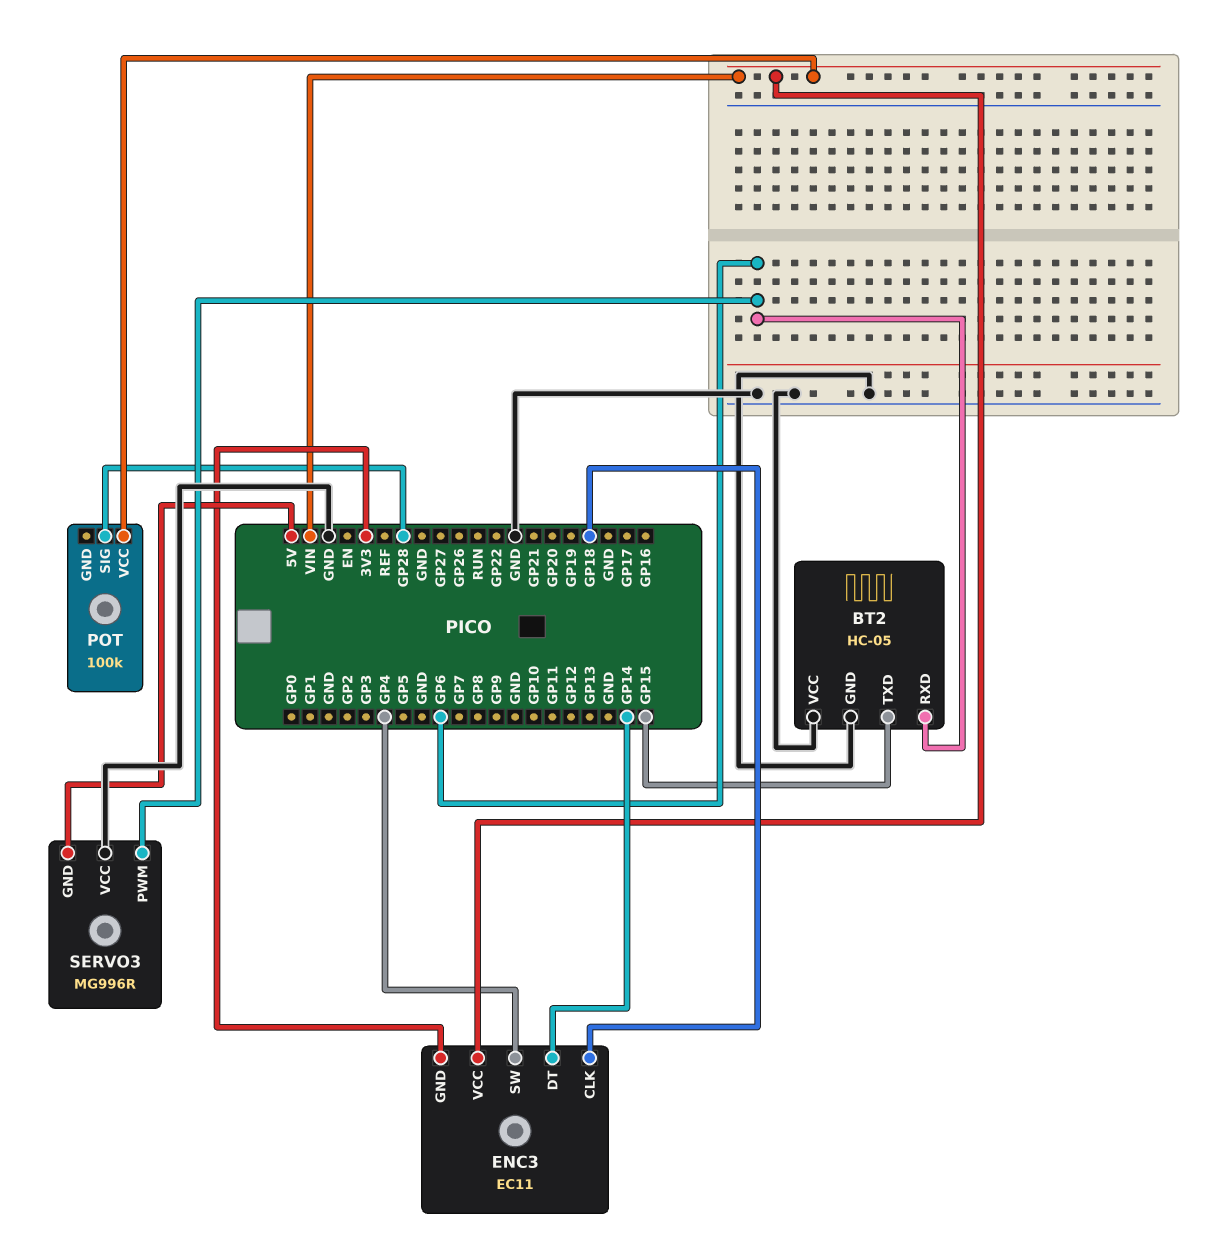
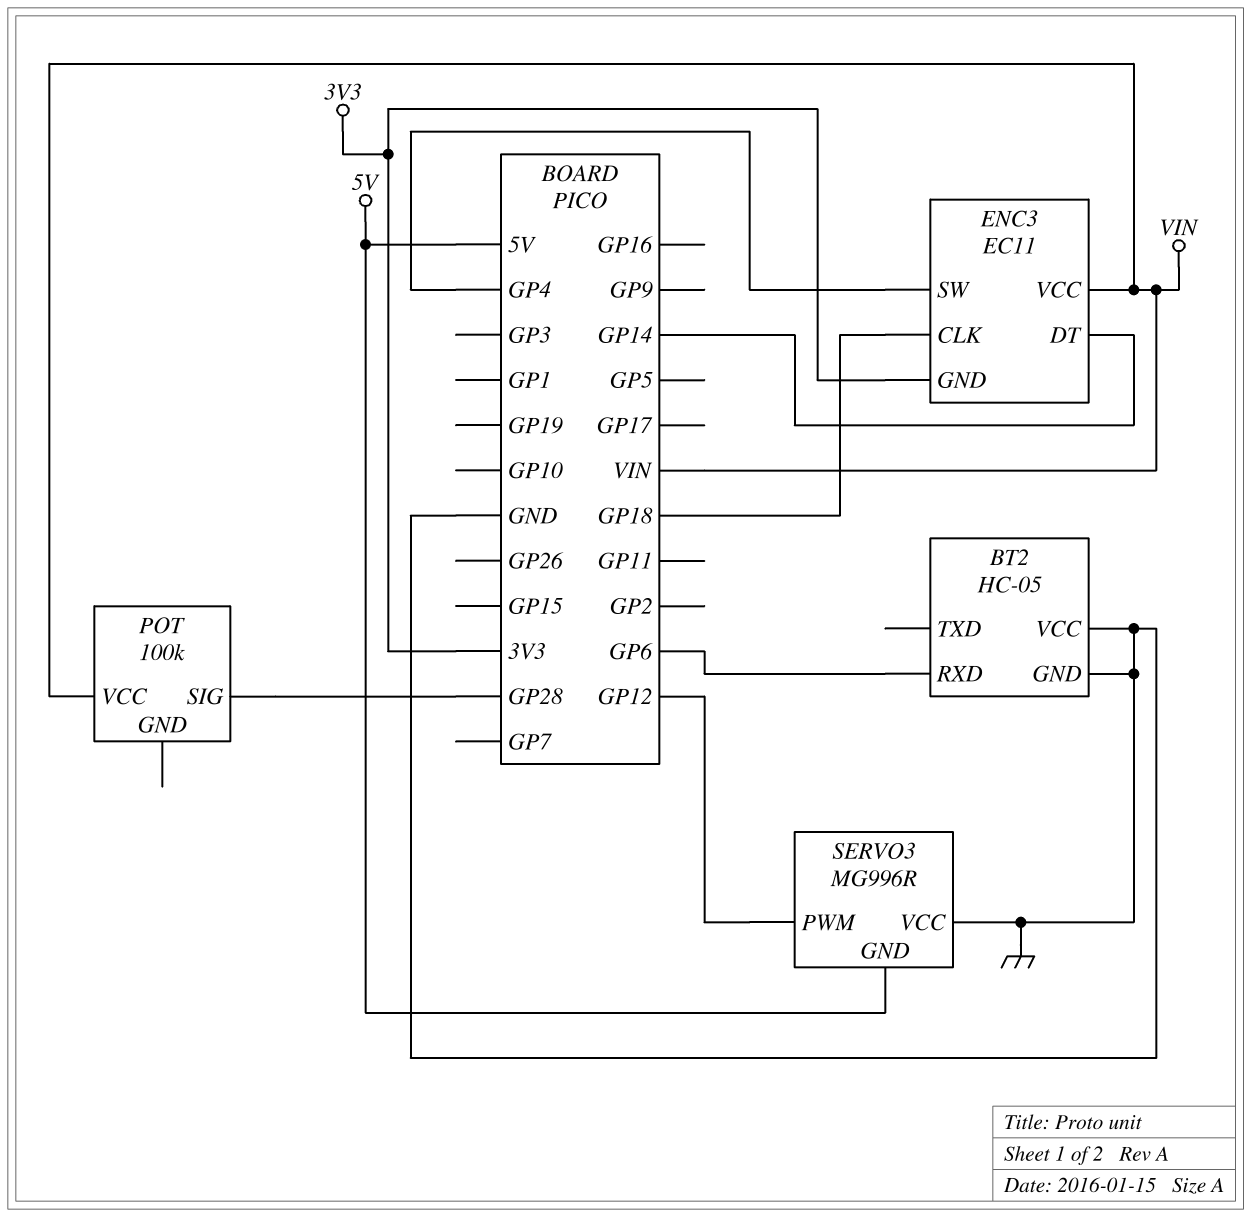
BT2 pin TXD: GP15 -> none
SERVO3 pin PWM: GP6 -> GP12

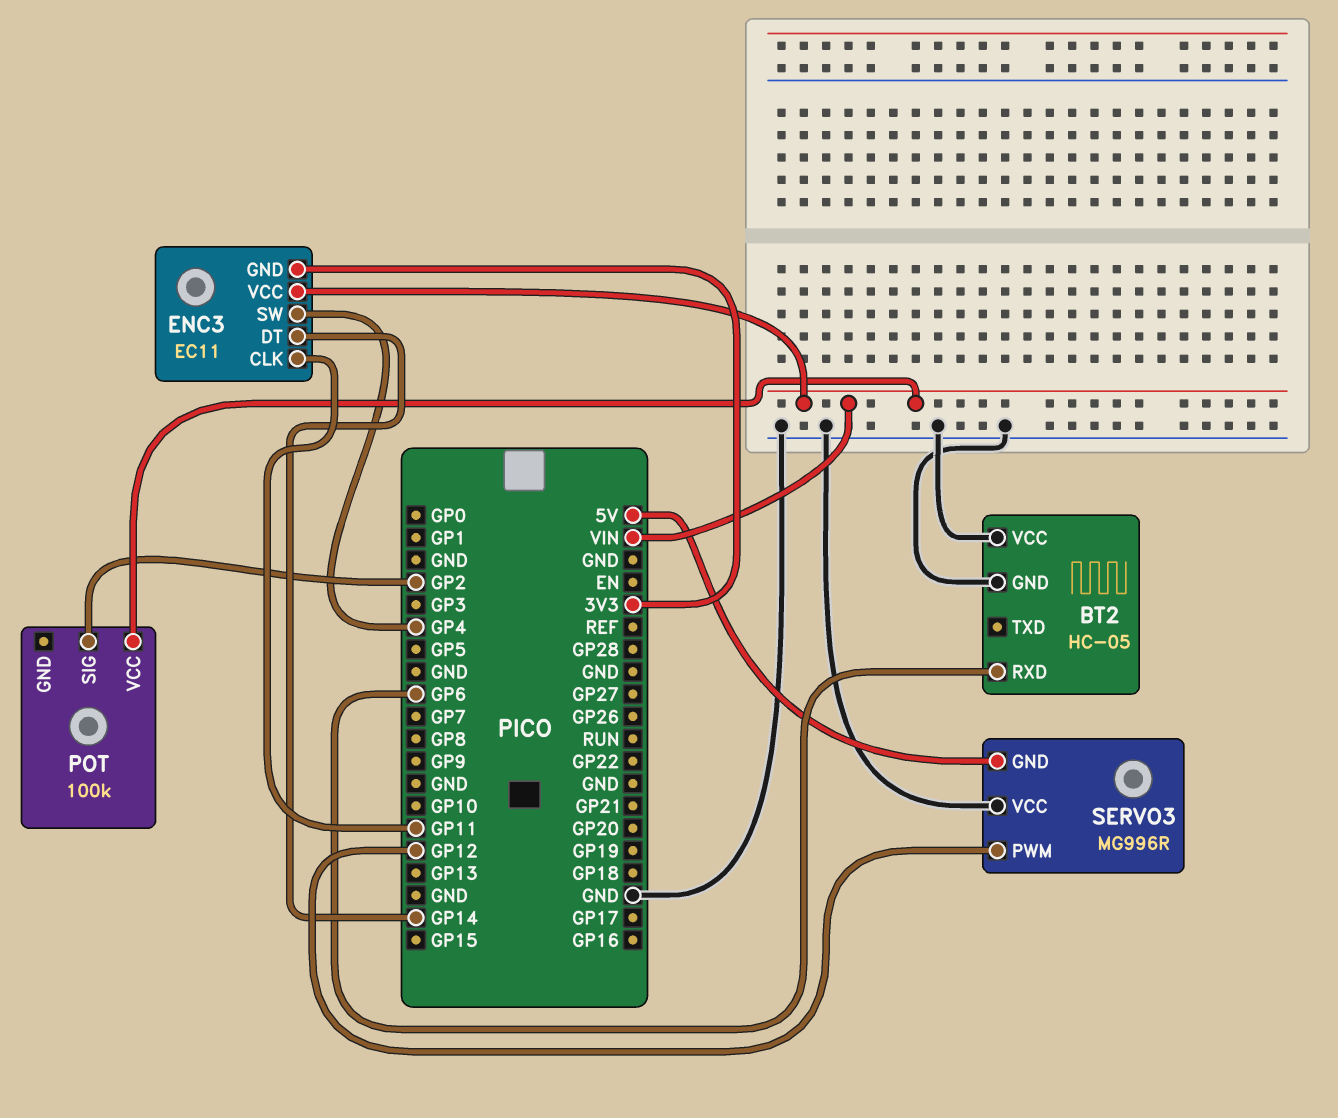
ENC3 pin CLK: GP18 -> GP11
POT pin SIG: GP28 -> GP2

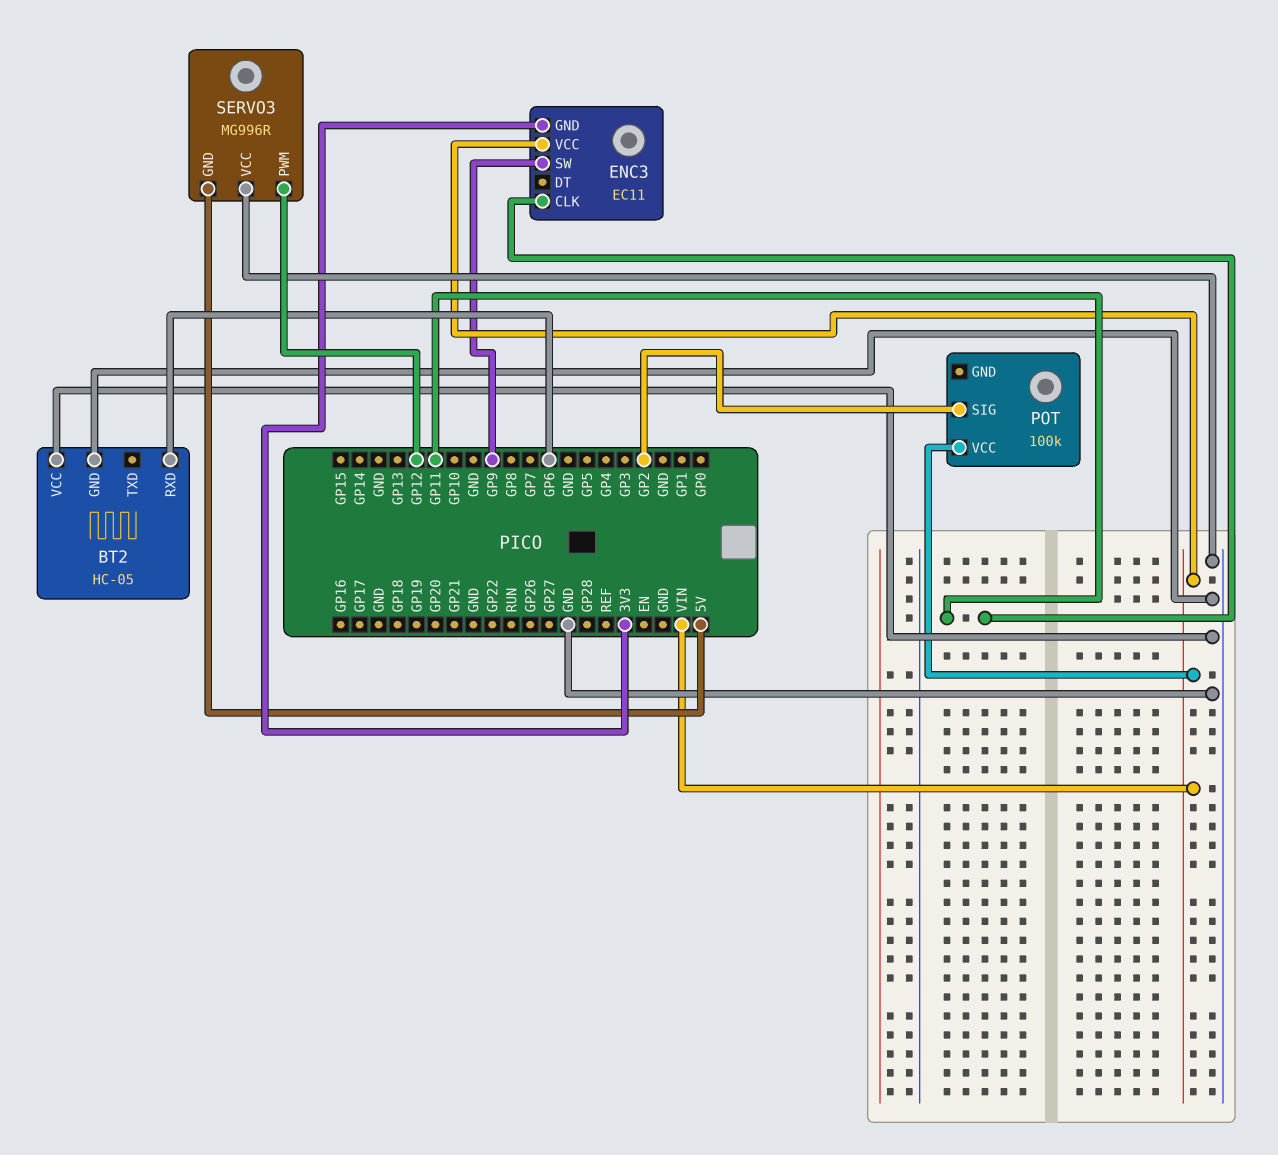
ENC3 pin DT: GP14 -> none
ENC3 pin SW: GP4 -> GP9

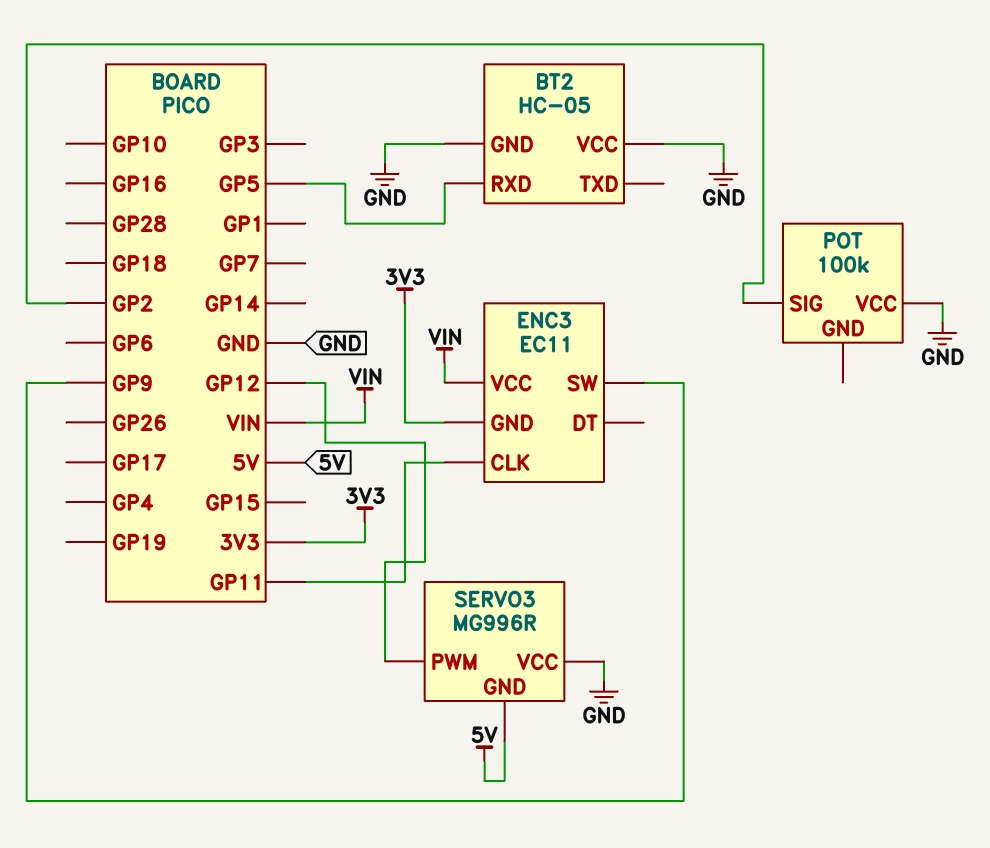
BT2 pin RXD: GP6 -> GP5
POT pin VCC: VIN -> GND

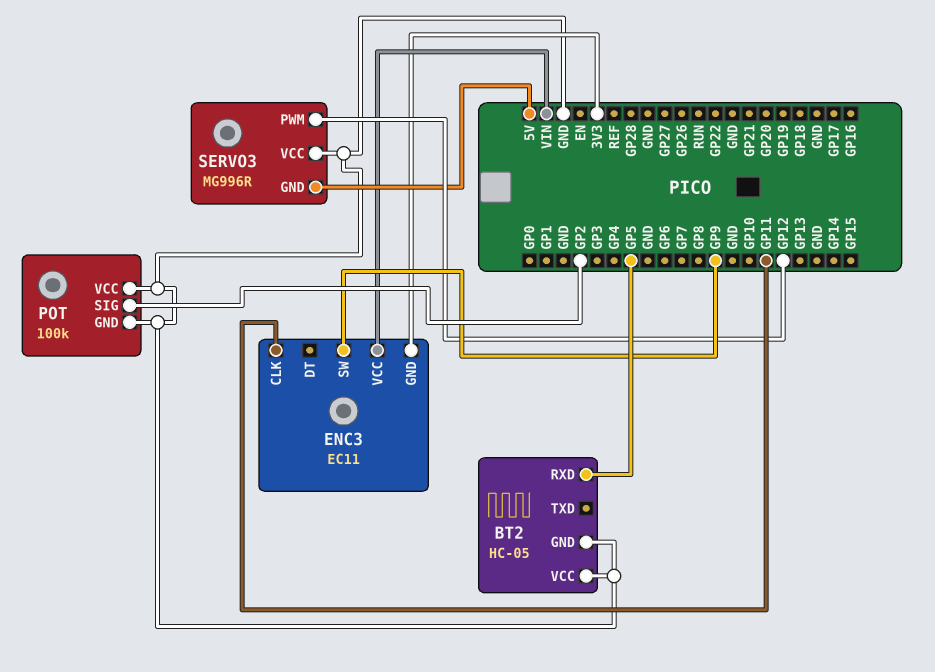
POT pin GND: none -> GND

